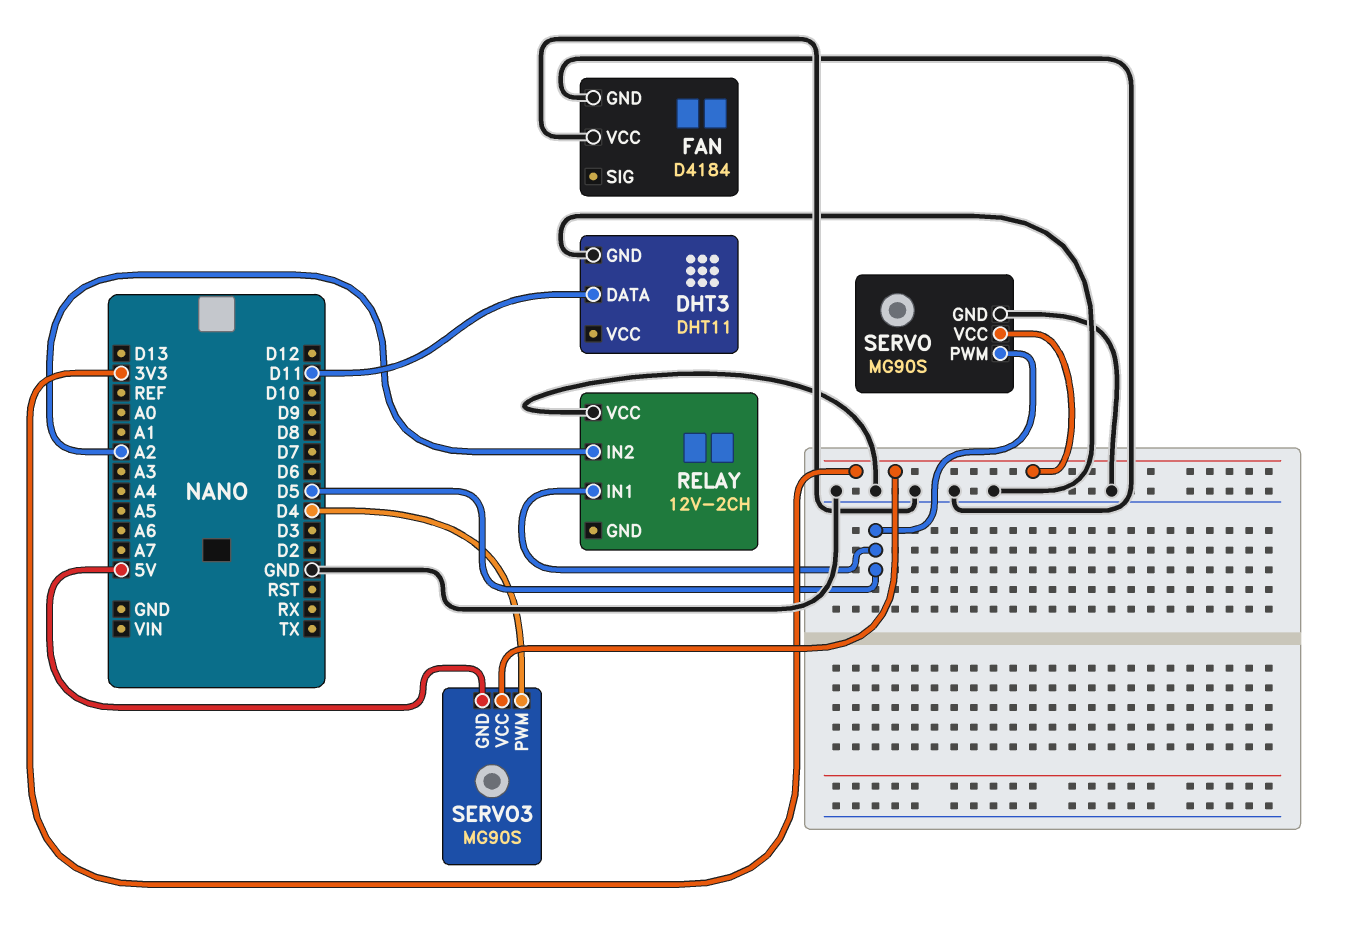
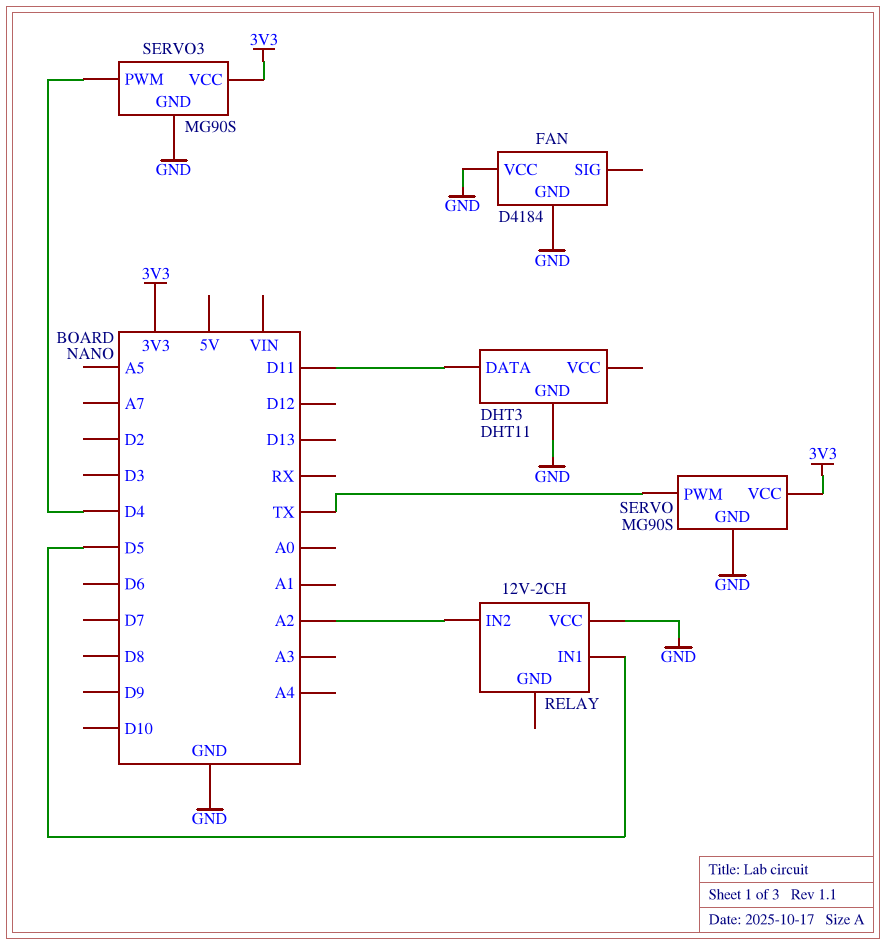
SERVO pin PWM: D5 -> TX
SERVO3 pin GND: 5V -> GND

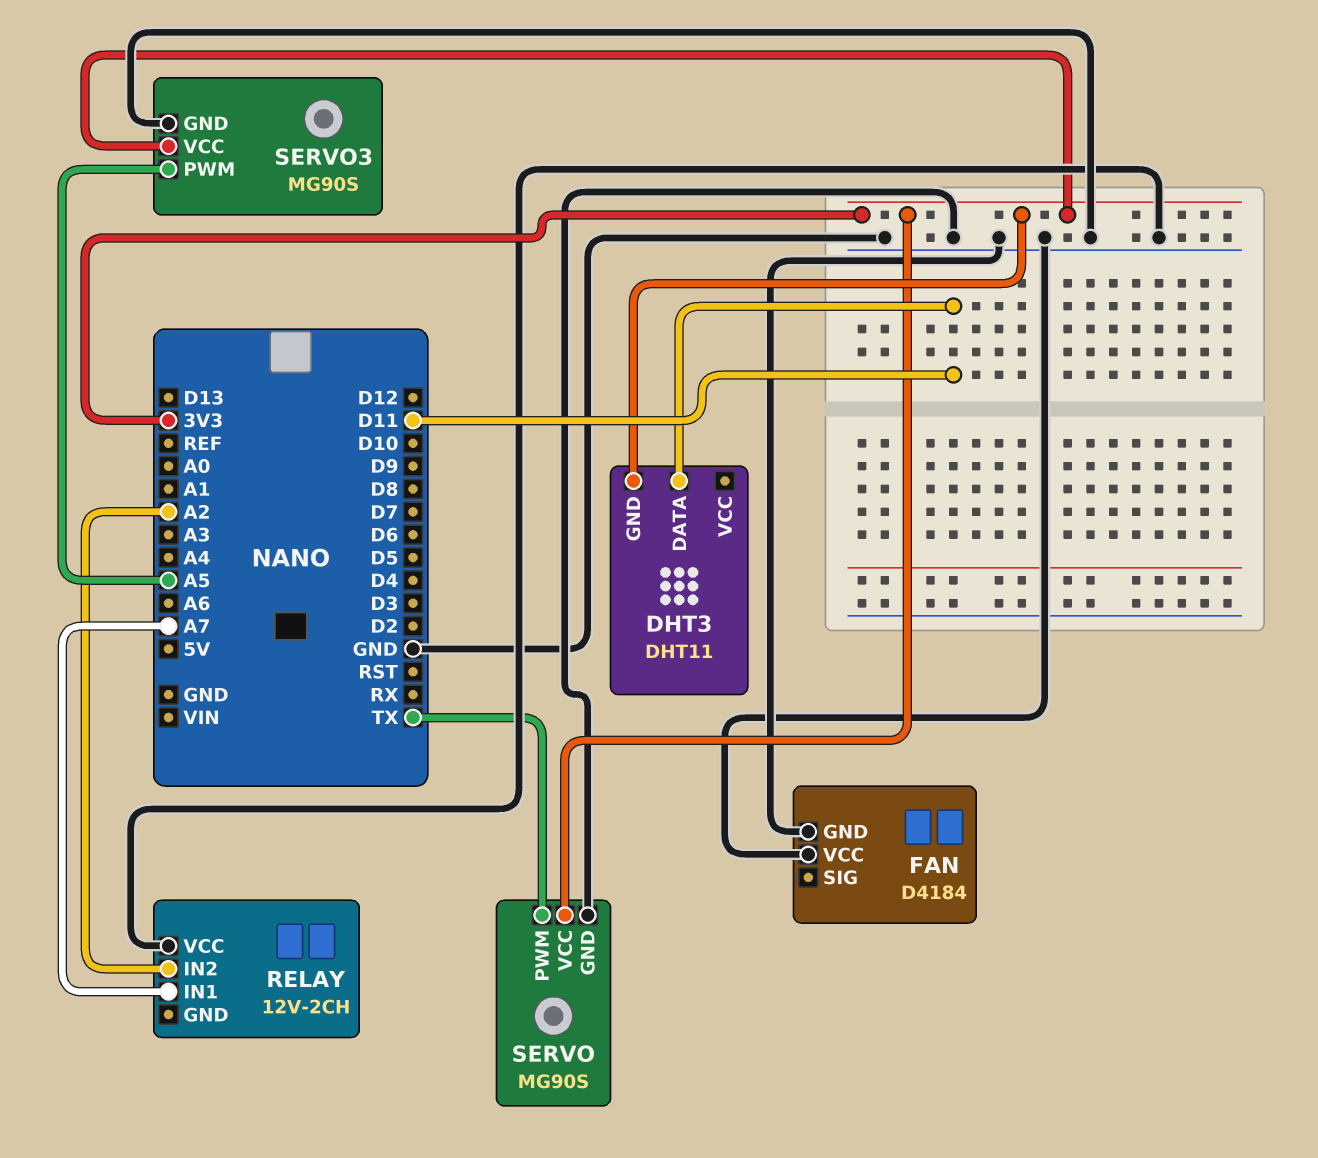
DHT3 pin GND: GND -> 3V3
RELAY pin IN1: D5 -> A7
SERVO3 pin PWM: D4 -> A5

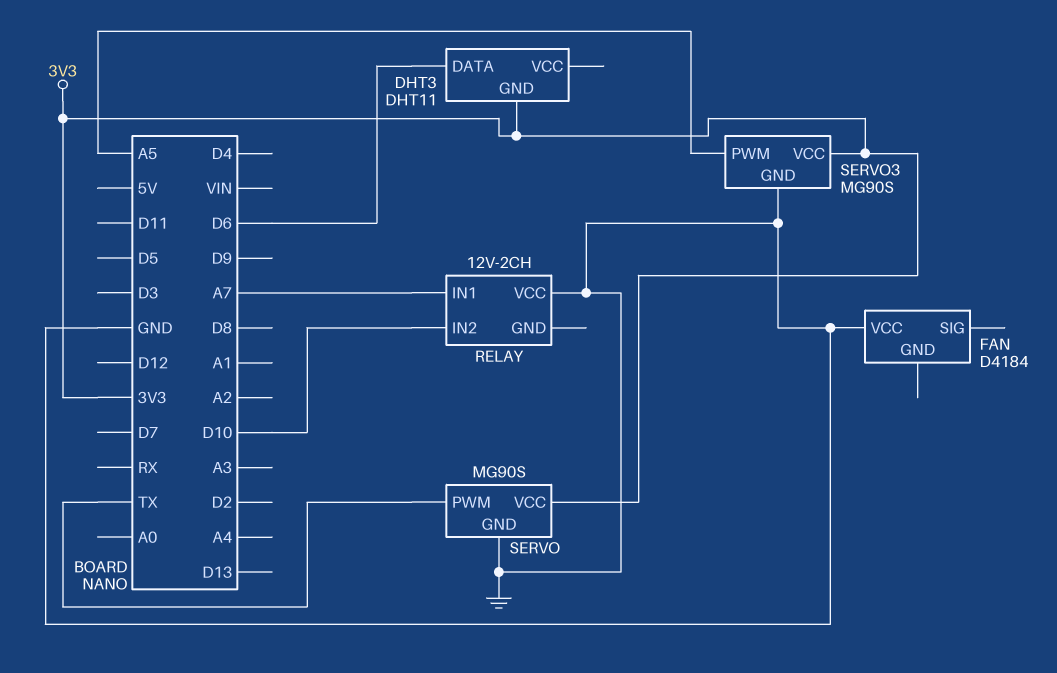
DHT3 pin DATA: D11 -> D6
FAN pin GND: GND -> none
RELAY pin IN2: A2 -> D10

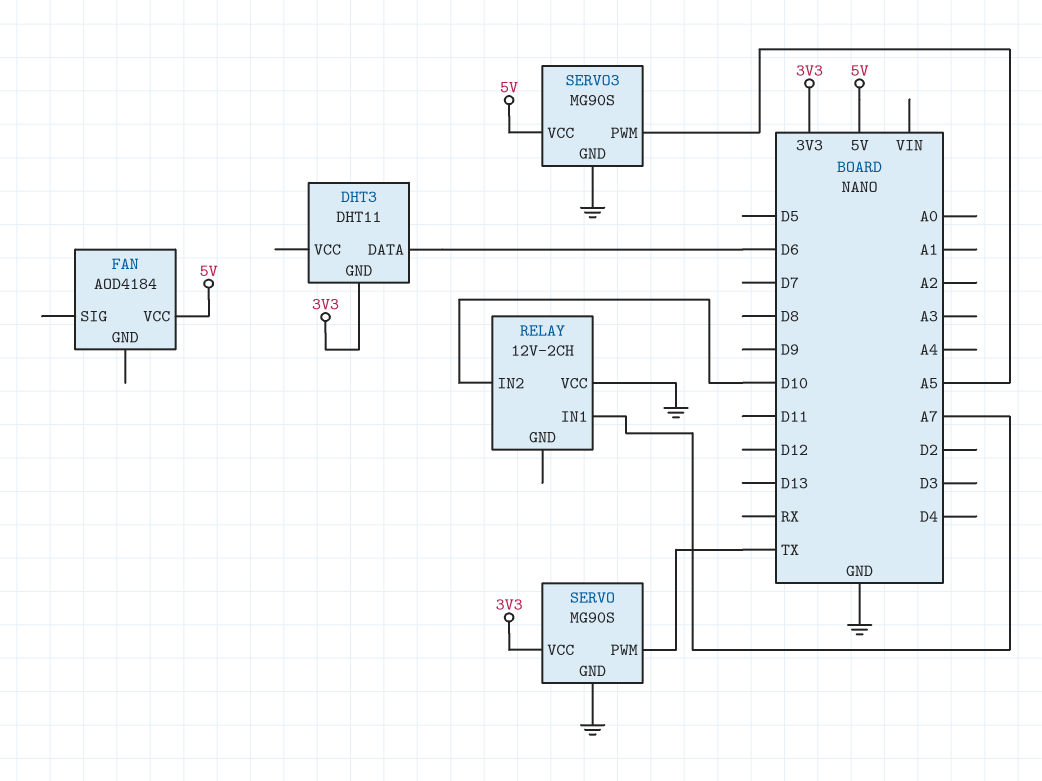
FAN: D4184 -> AOD4184
FAN pin VCC: GND -> 5V
SERVO3 pin VCC: 3V3 -> 5V

